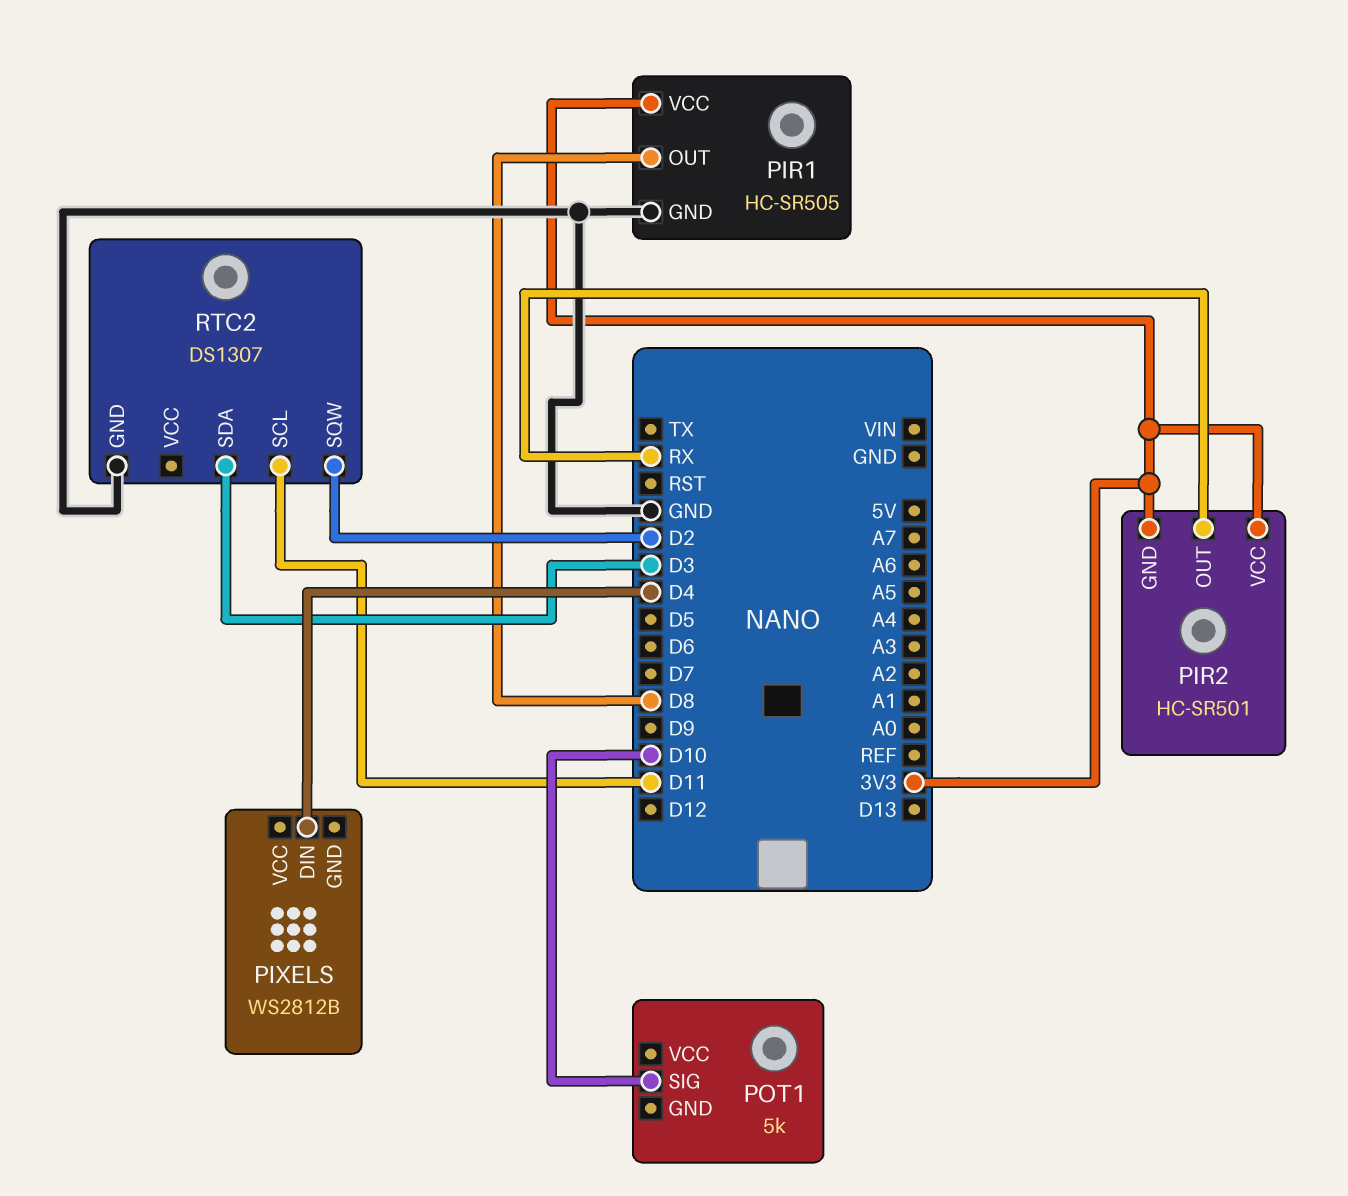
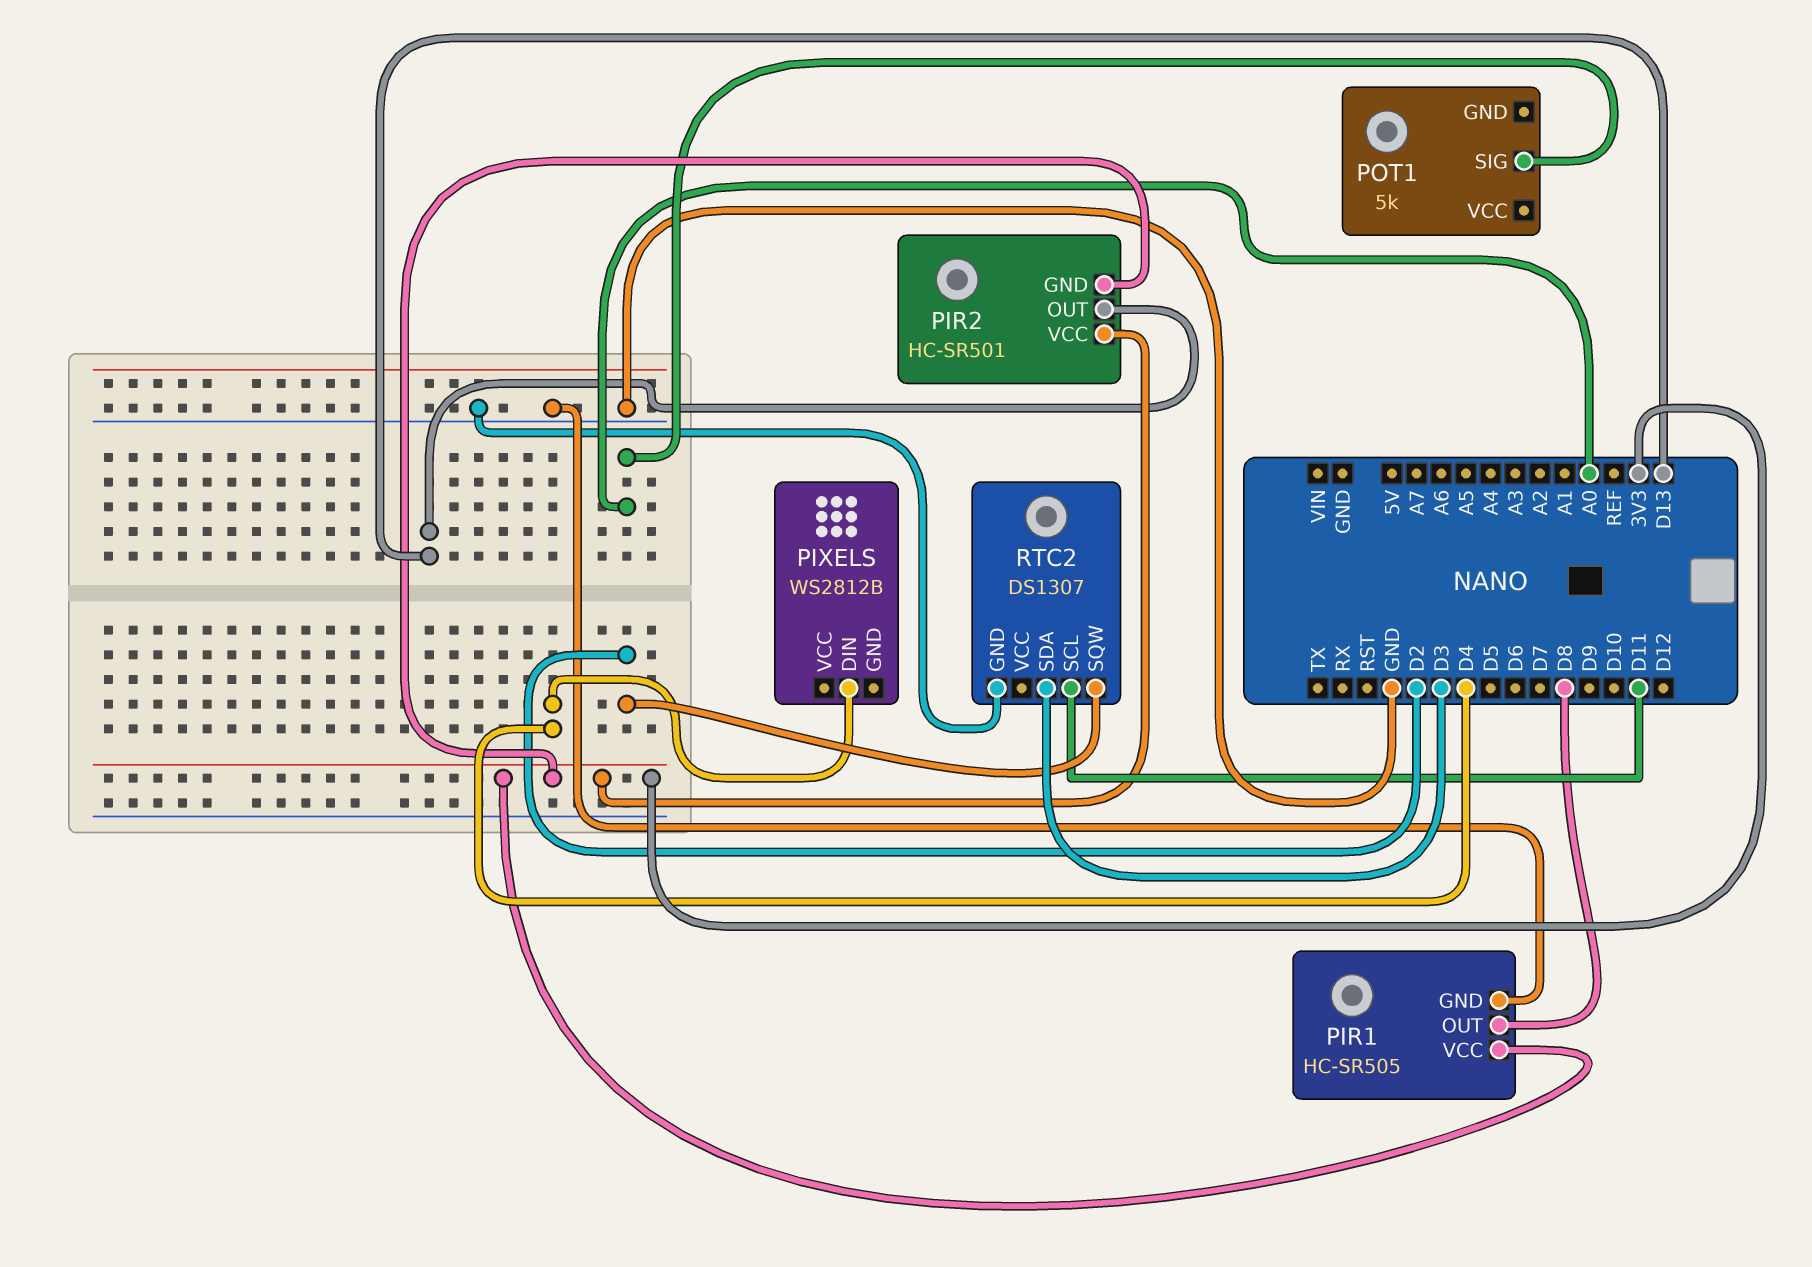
PIR2 pin OUT: RX -> D13
POT1 pin SIG: D10 -> A0

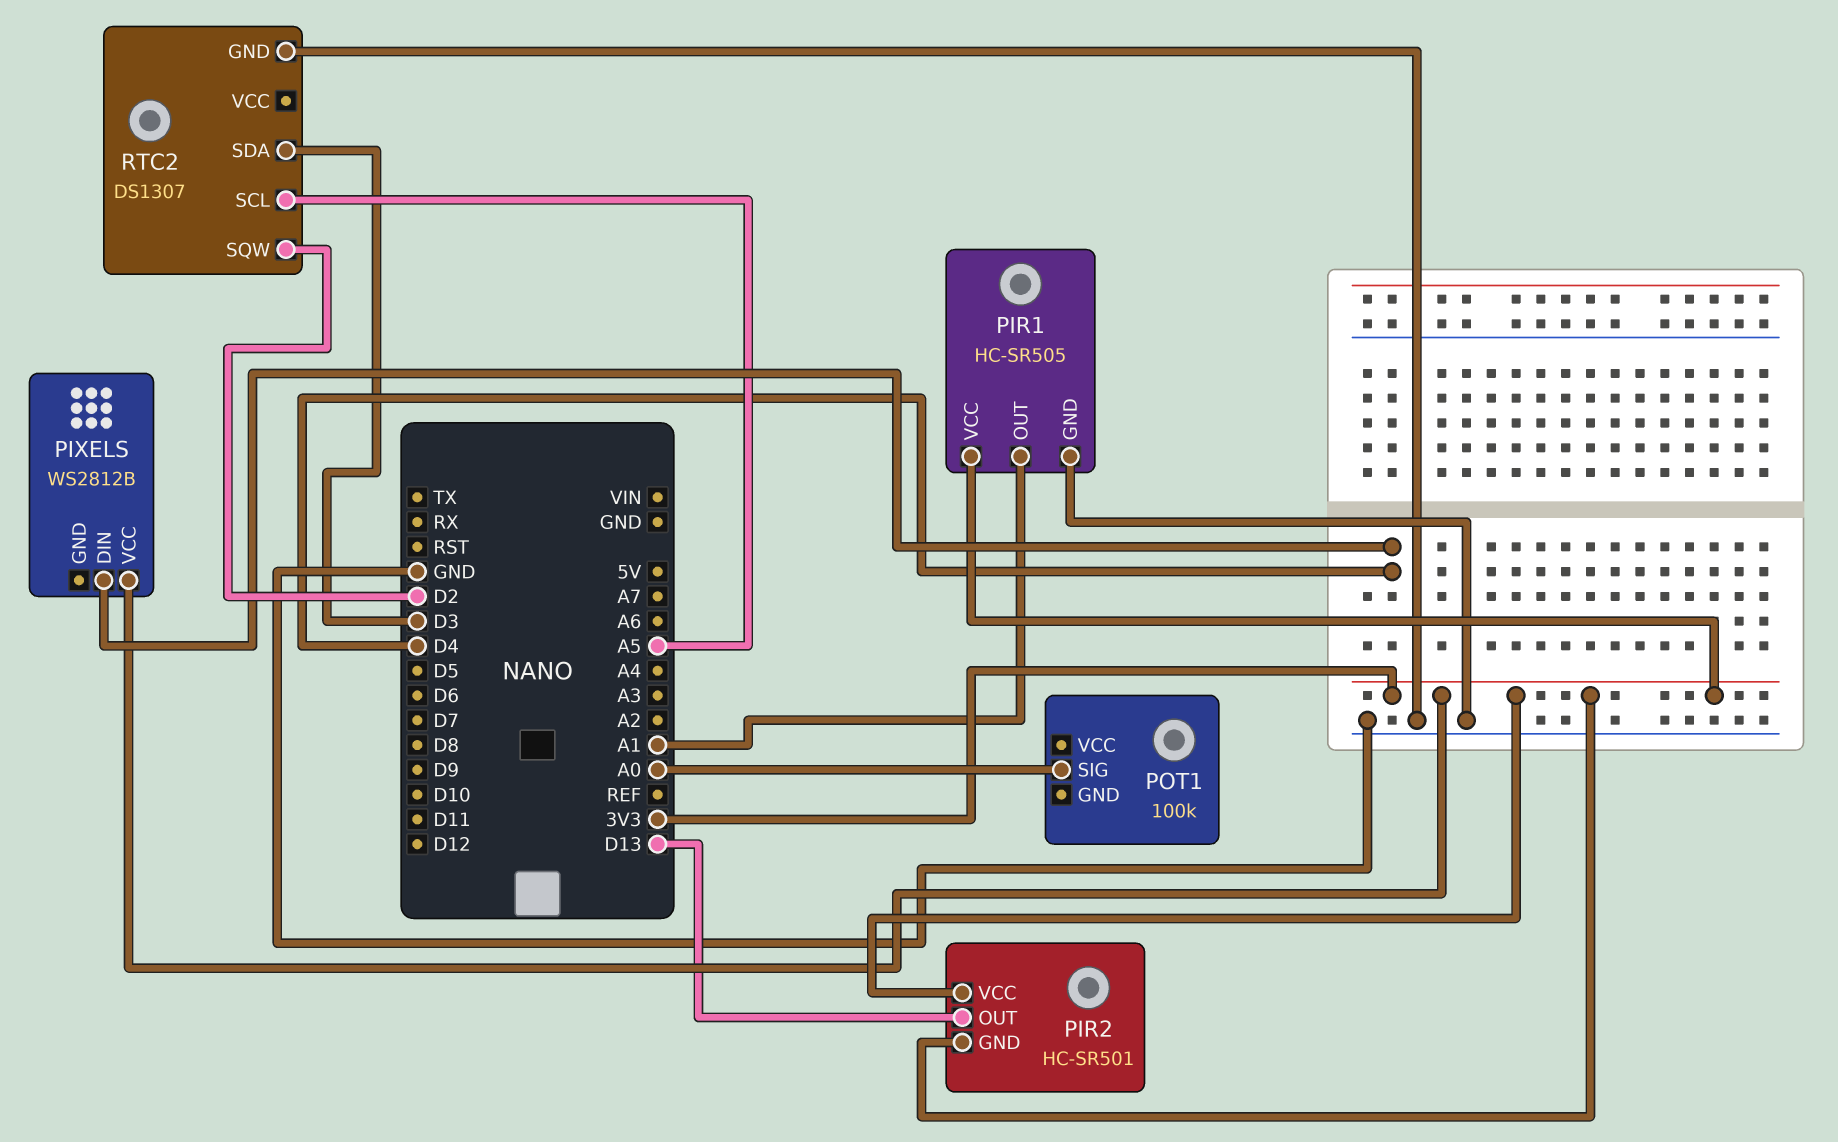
PIR1 pin OUT: D8 -> A1
PIXELS pin VCC: none -> 3V3
POT1: 5k -> 100k
RTC2 pin SCL: D11 -> A5

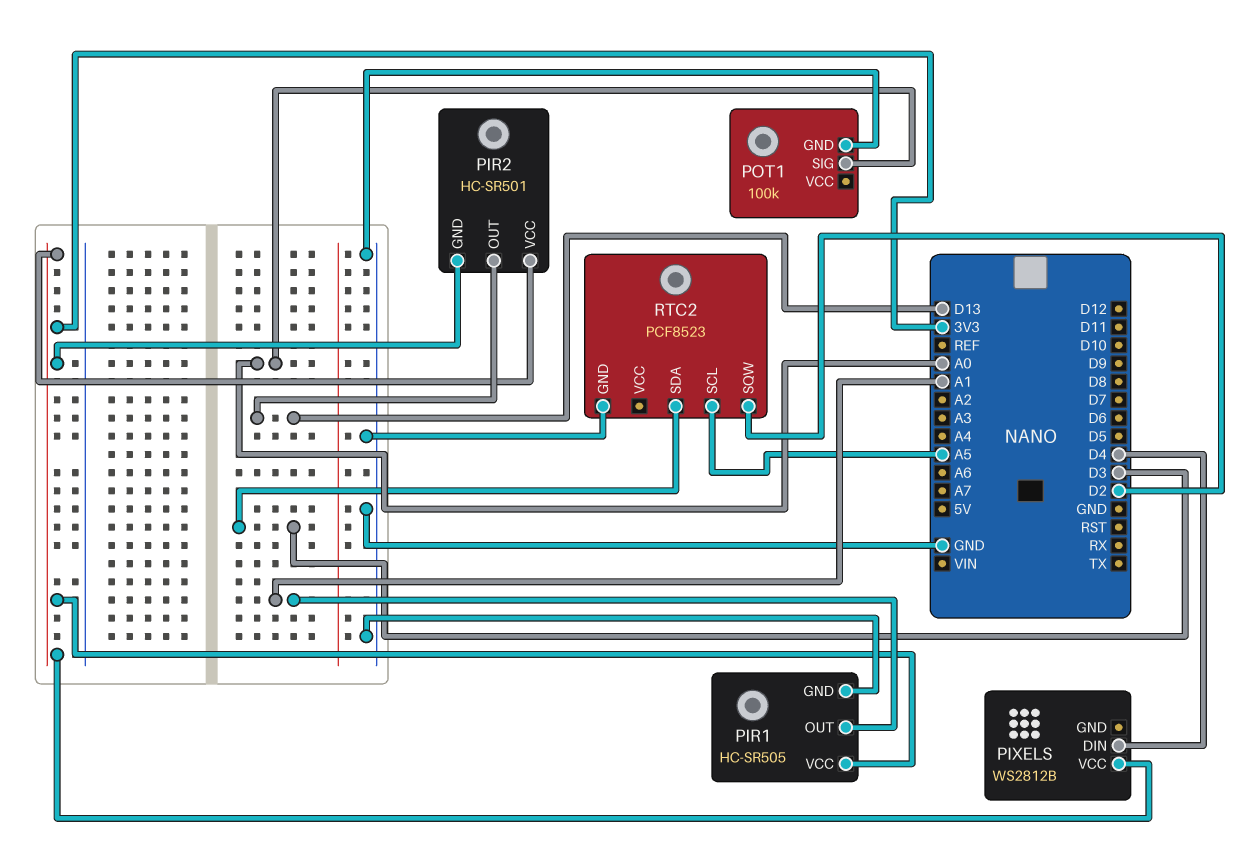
POT1 pin GND: none -> GND
RTC2: DS1307 -> PCF8523

